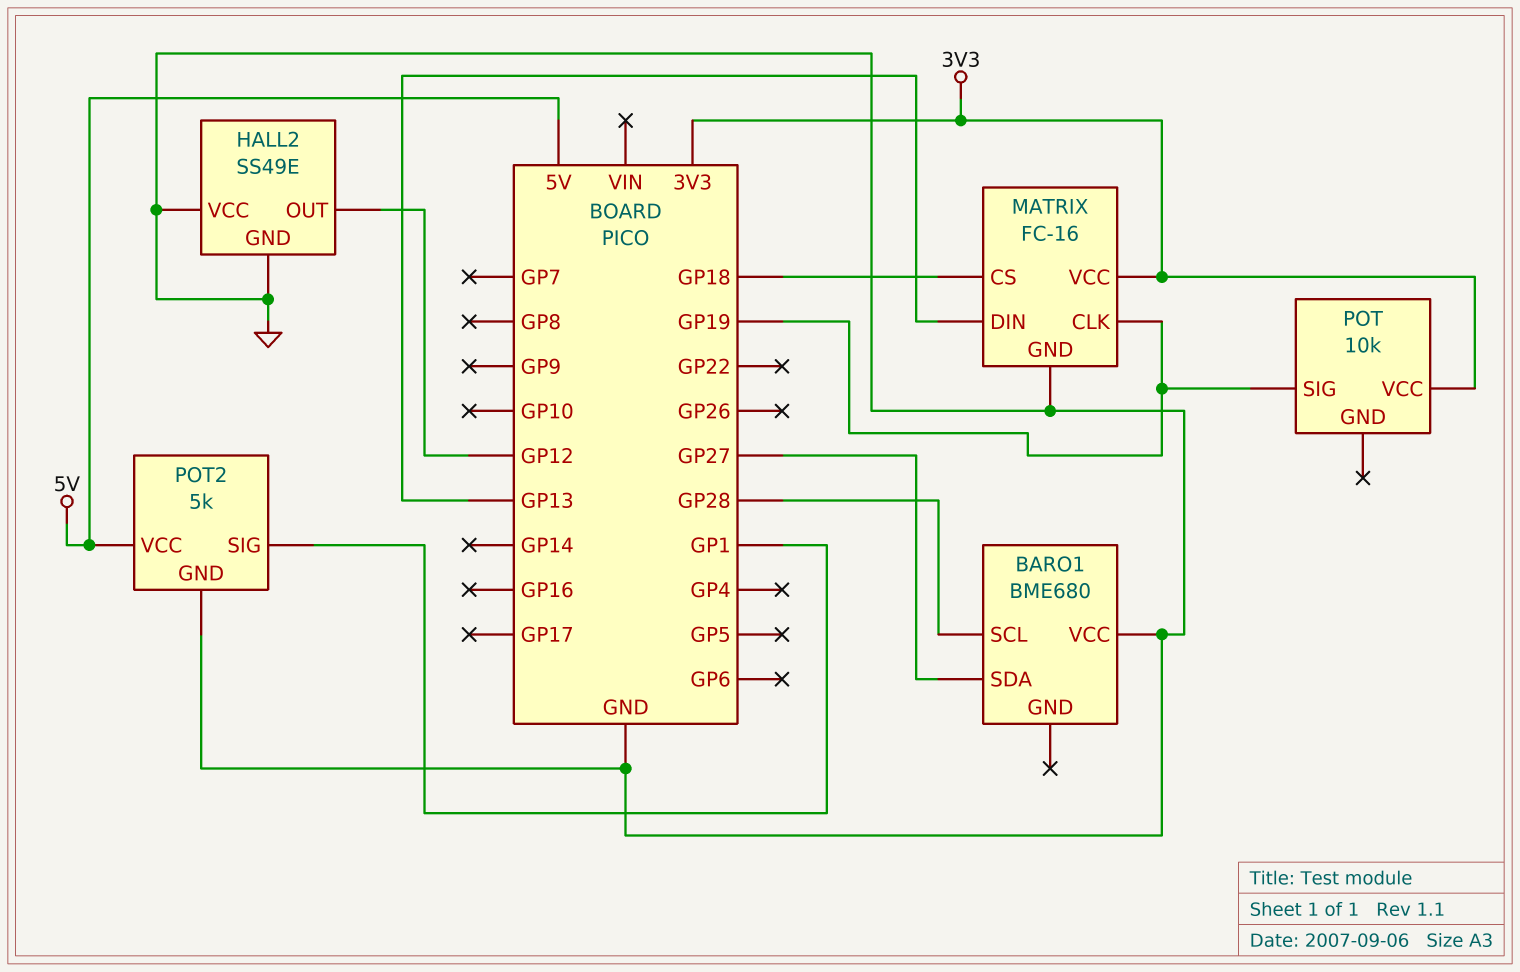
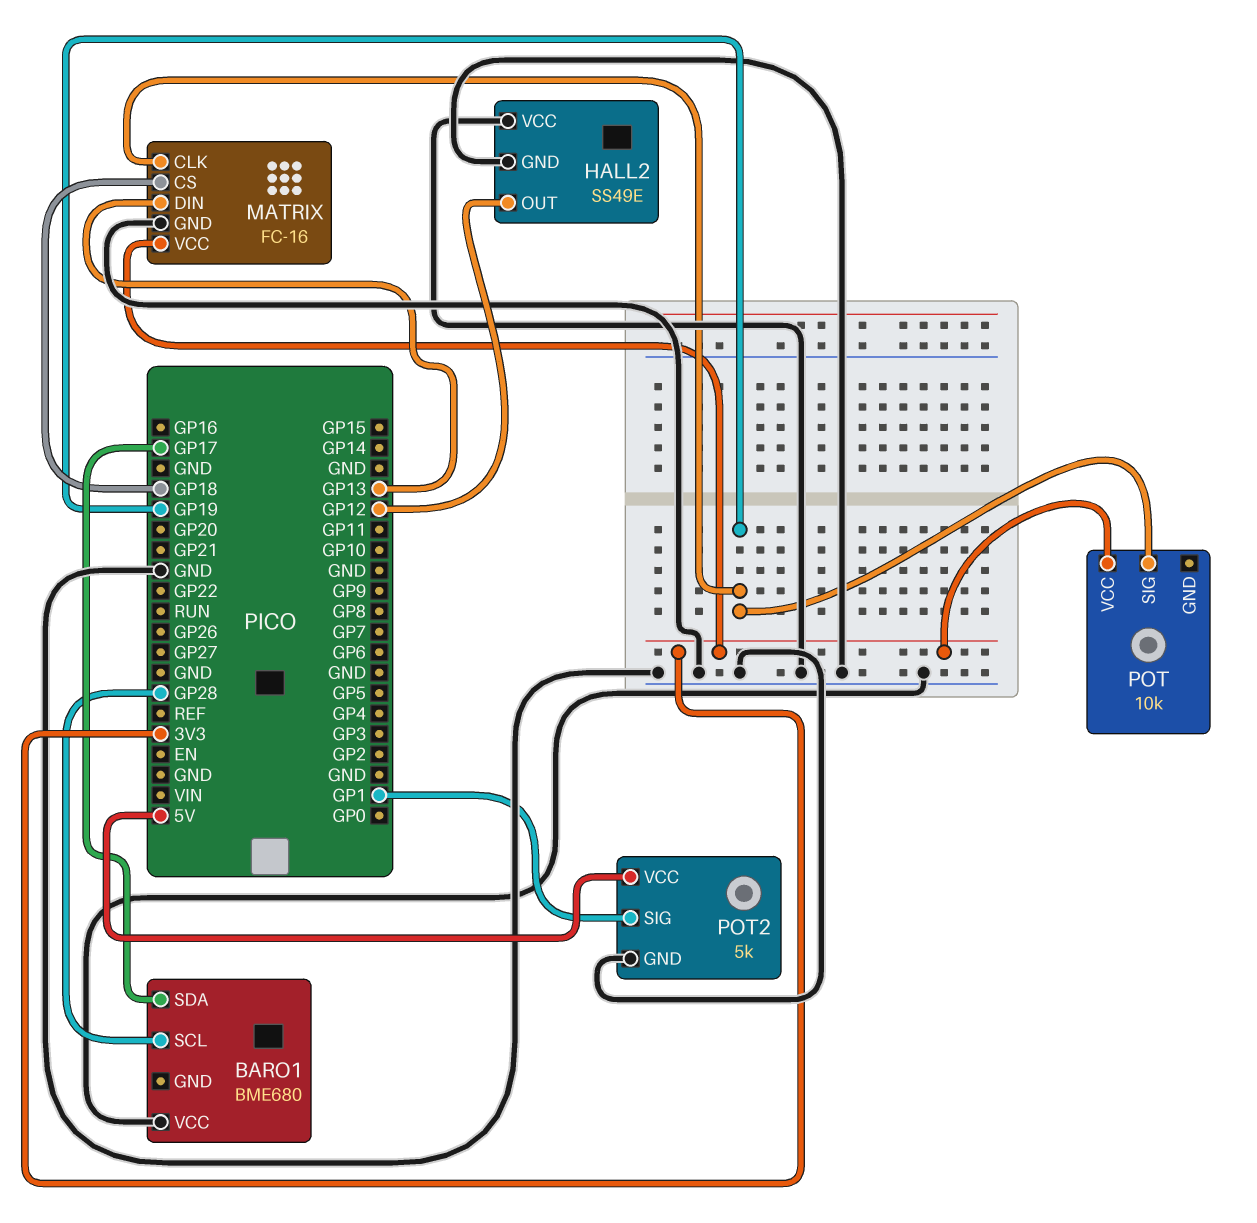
BARO1 pin SDA: GP27 -> GP17

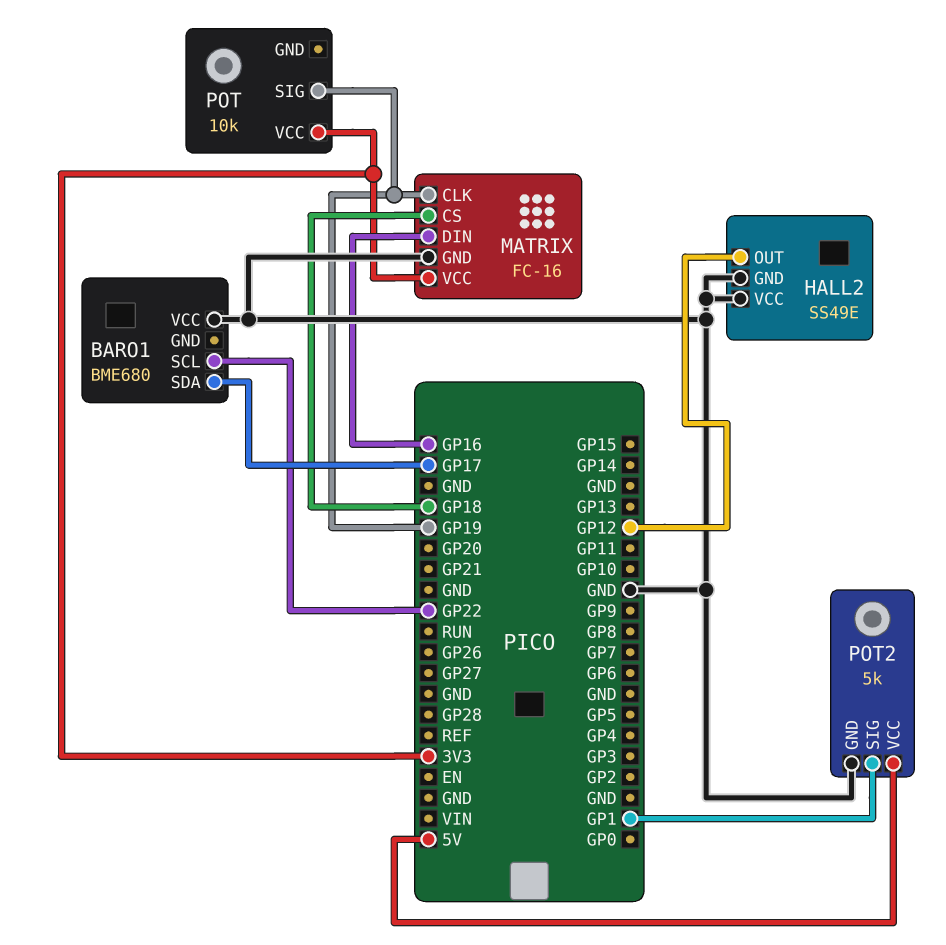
BARO1 pin SCL: GP28 -> GP22
MATRIX pin DIN: GP13 -> GP16

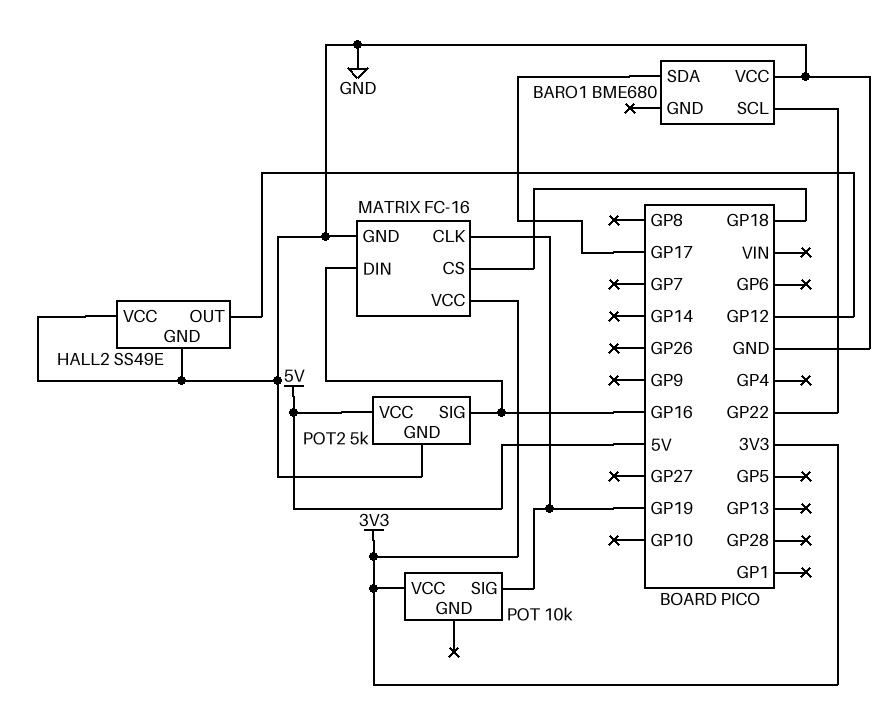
POT2 pin SIG: GP1 -> GP16

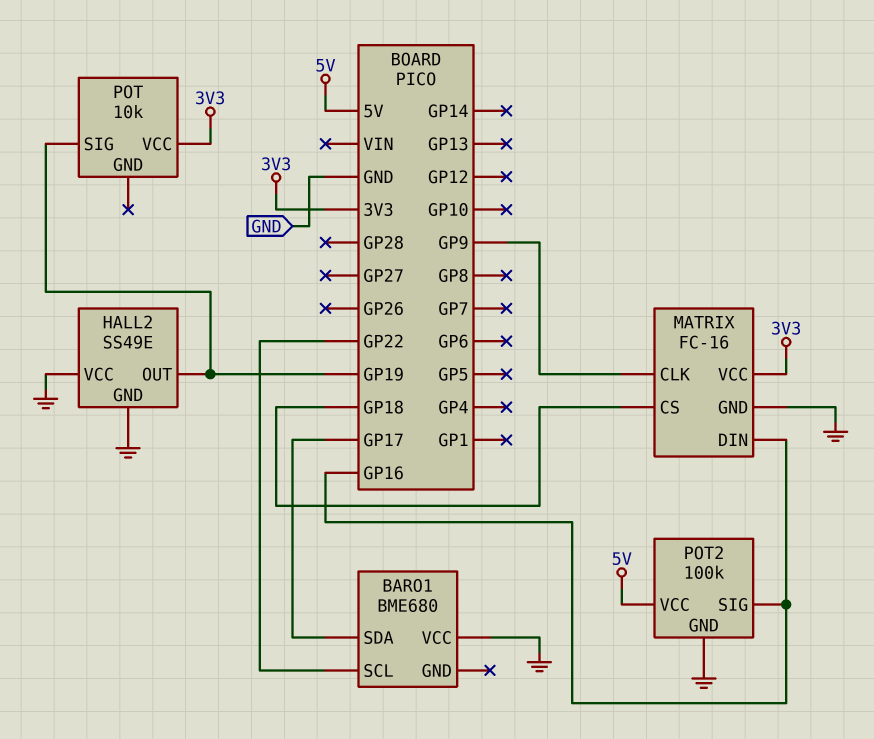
HALL2 pin OUT: GP12 -> GP19
MATRIX pin CLK: GP19 -> GP9
POT2: 5k -> 100k

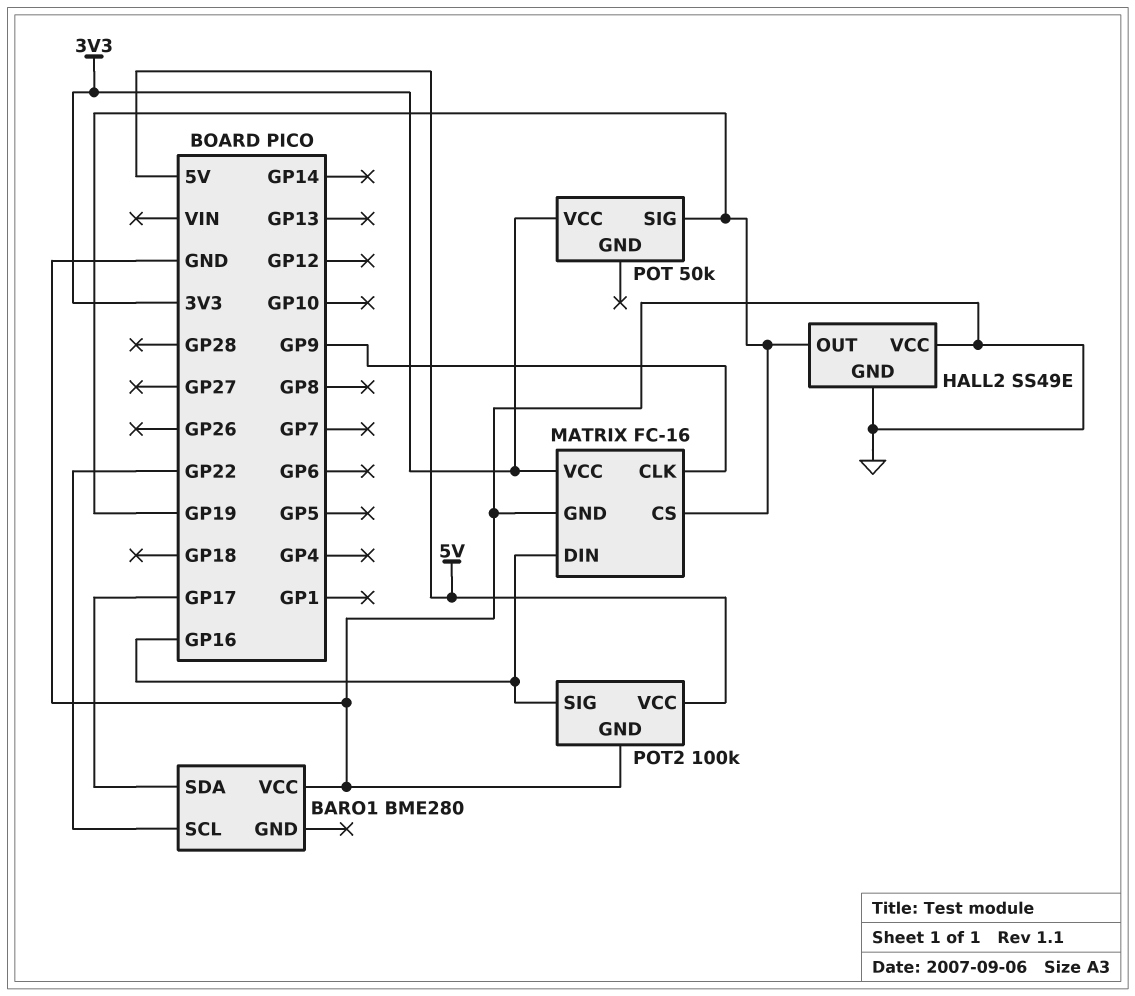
BARO1: BME680 -> BME280
MATRIX pin CS: GP18 -> GP19
POT: 10k -> 50k

